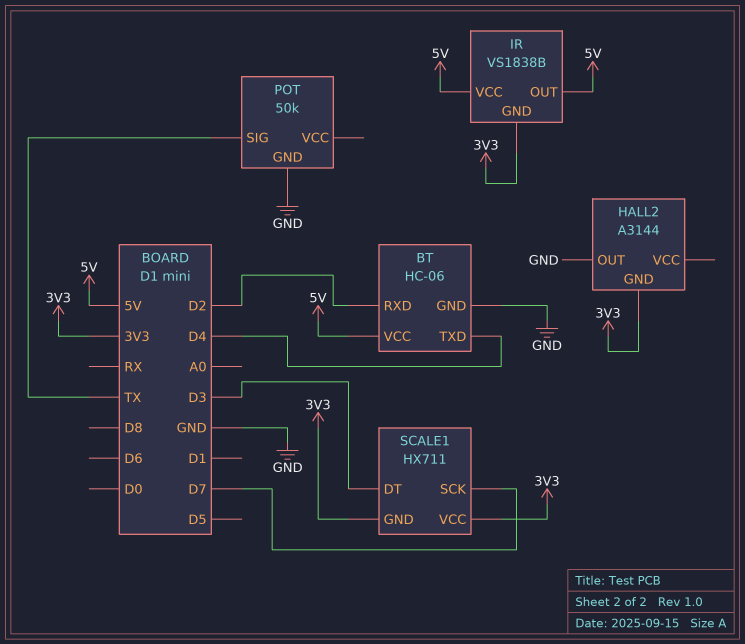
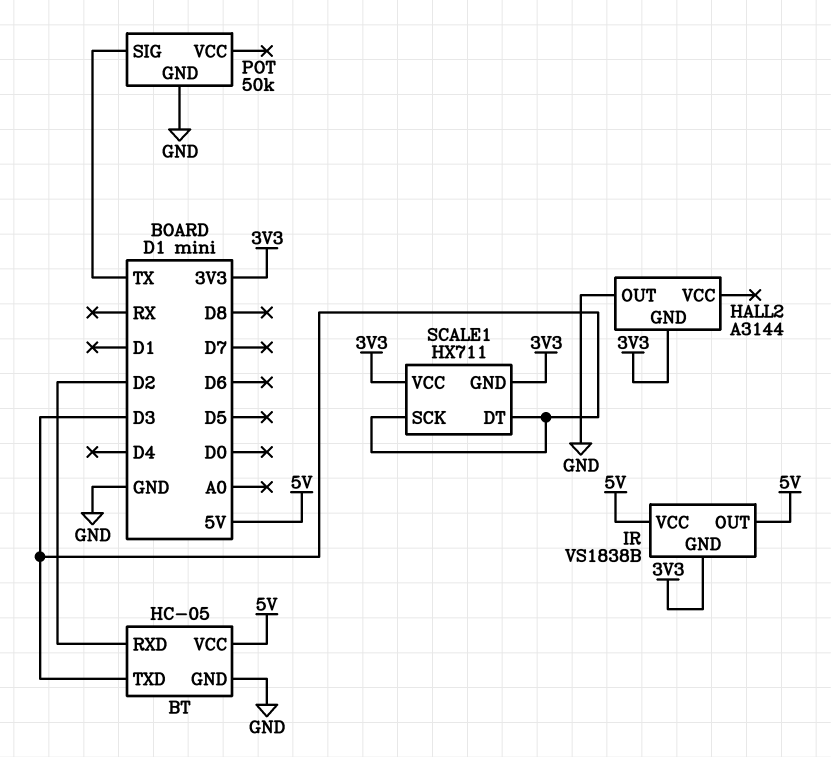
BT: HC-06 -> HC-05
BT pin TXD: D4 -> D3
SCALE1 pin SCK: D7 -> D3

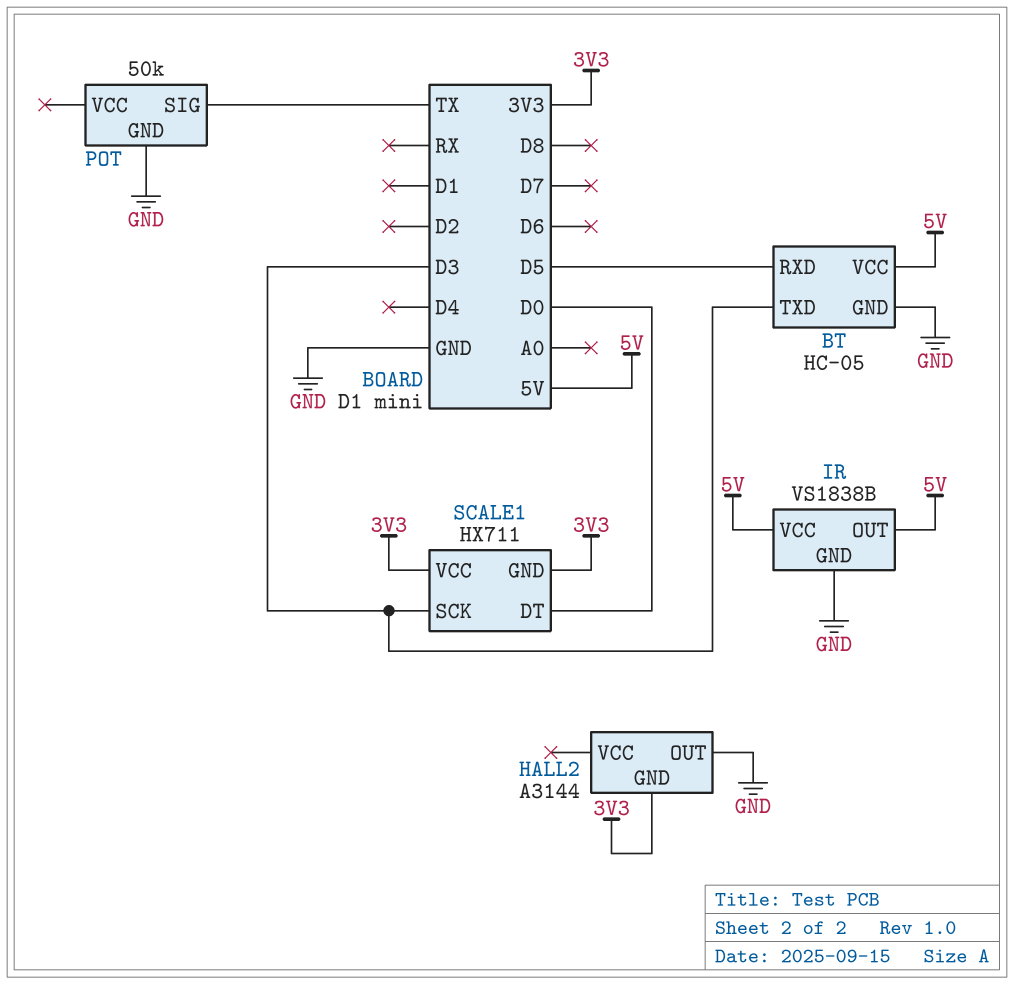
BT pin RXD: D2 -> D5
IR pin GND: 3V3 -> GND
SCALE1 pin DT: D3 -> D0

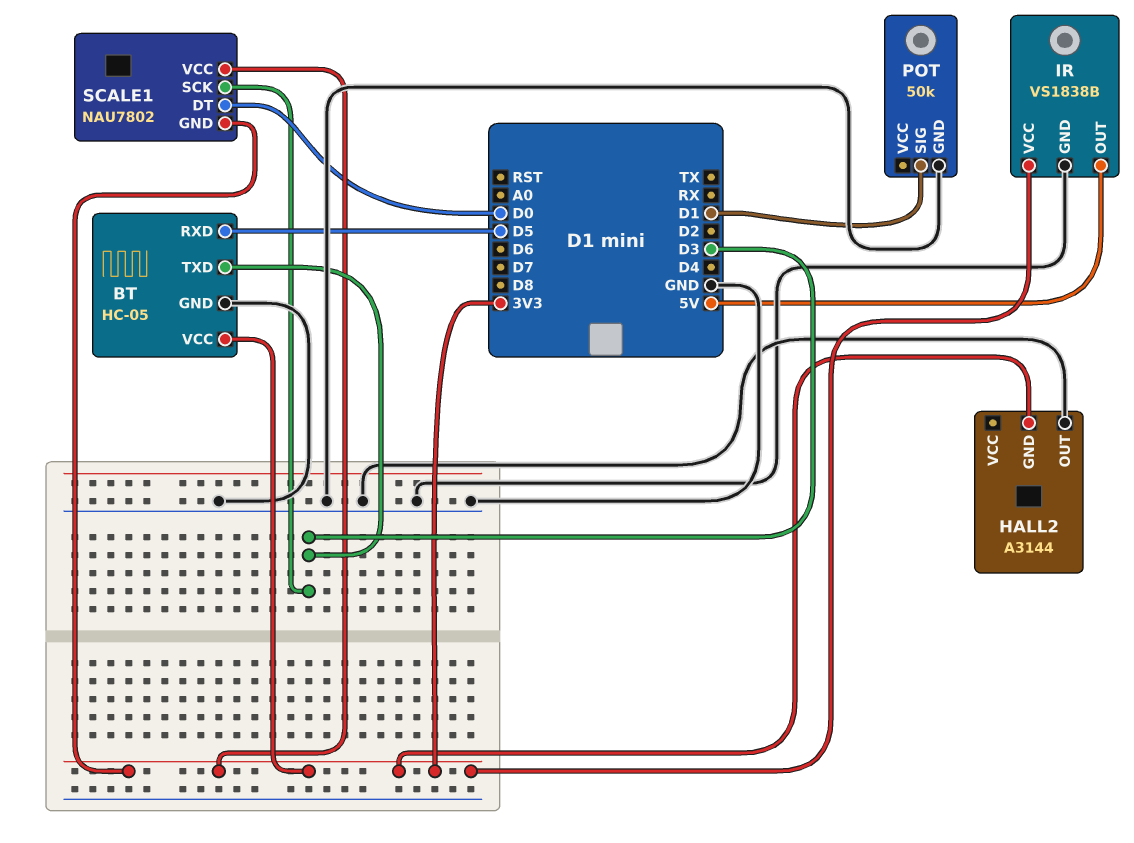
BT pin VCC: 5V -> 3V3
IR pin VCC: 5V -> 3V3
POT pin SIG: TX -> D1
SCALE1: HX711 -> NAU7802

